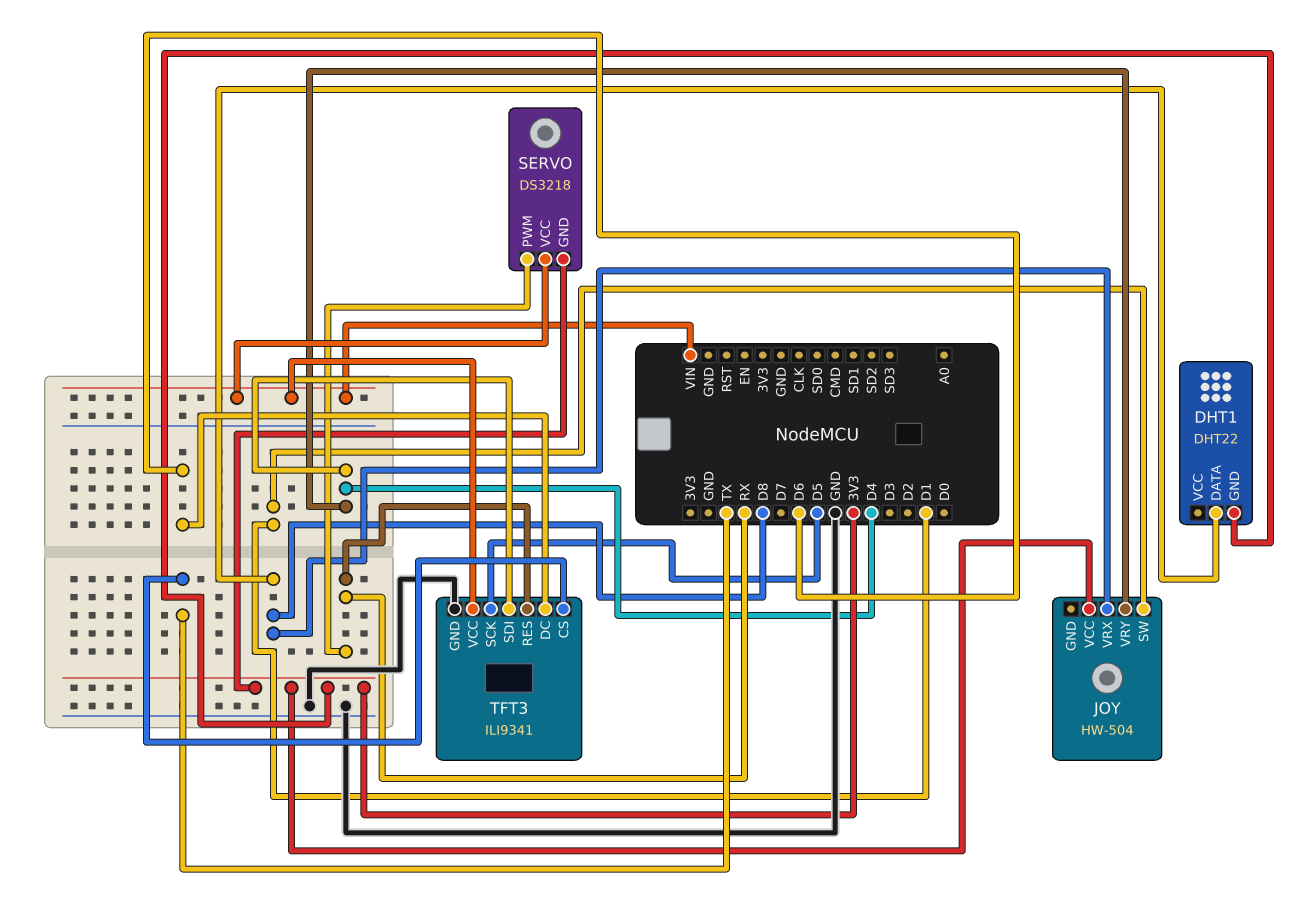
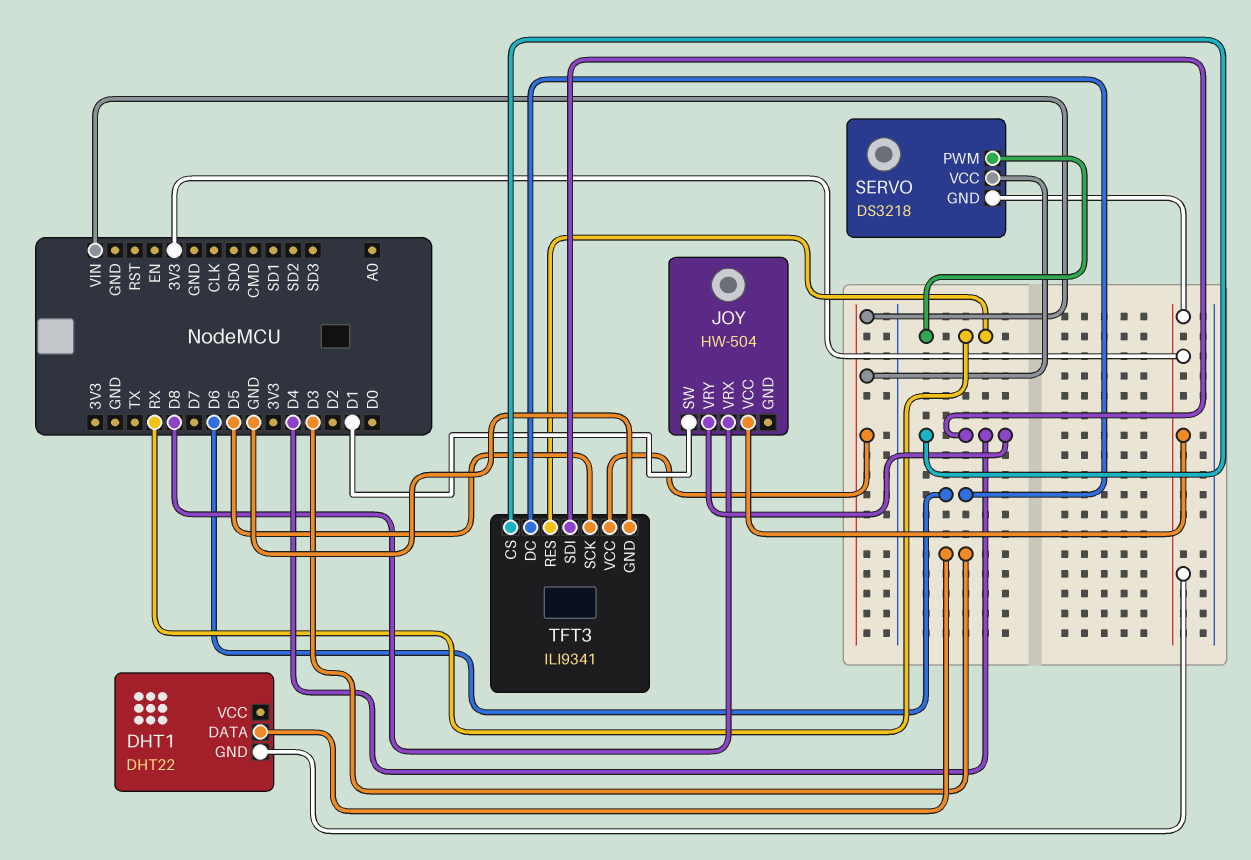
DHT1 pin DATA: D8 -> D3
TFT3 pin CS: TX -> D4

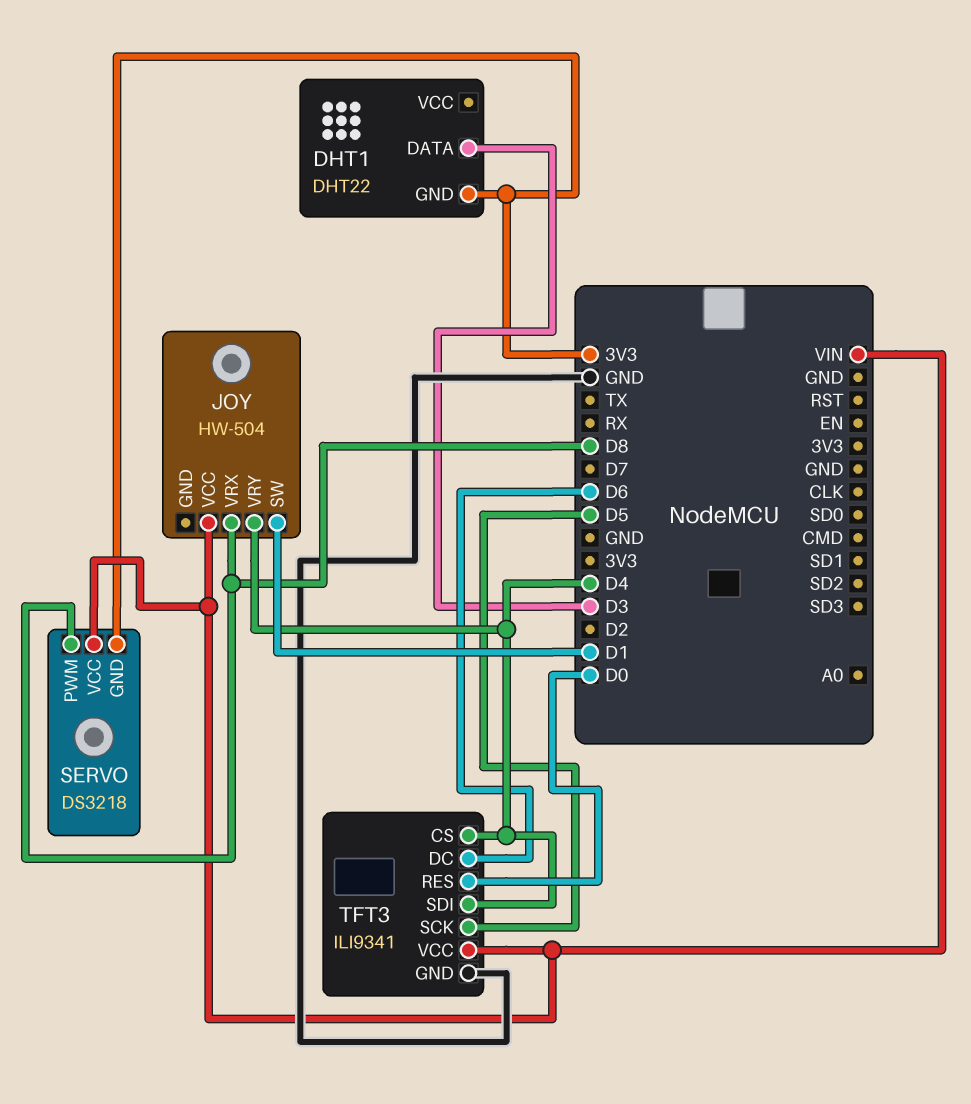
JOY pin VCC: 3V3 -> VIN
SERVO pin PWM: RX -> D8
TFT3 pin RES: RX -> D0

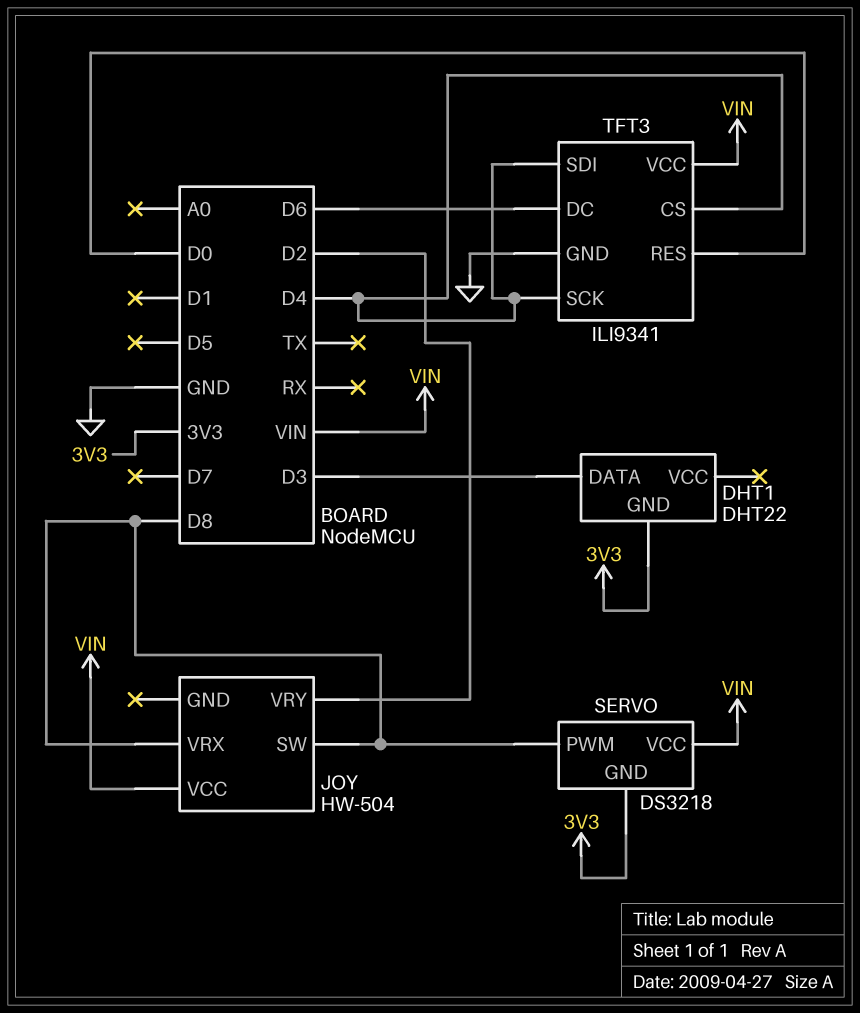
JOY pin SW: D1 -> D8
JOY pin VRY: D4 -> D2
TFT3 pin SCK: D5 -> D4

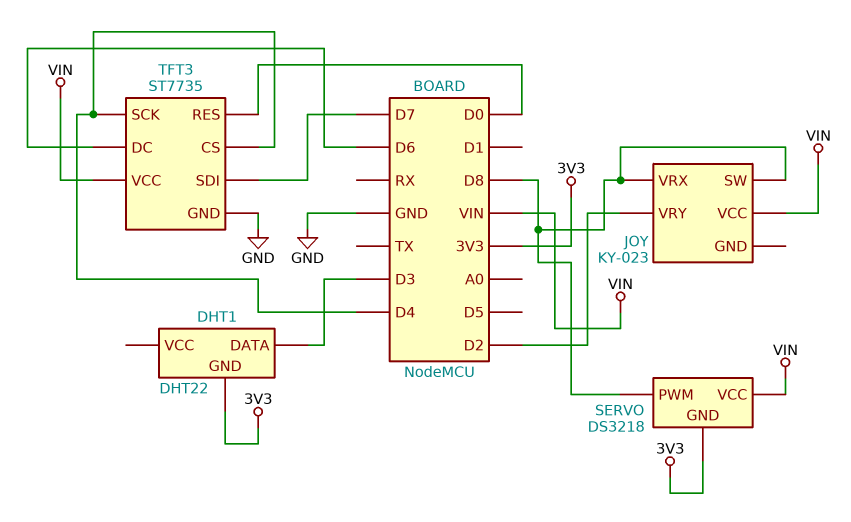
JOY: HW-504 -> KY-023
TFT3: ILI9341 -> ST7735
TFT3 pin SDI: D4 -> D7

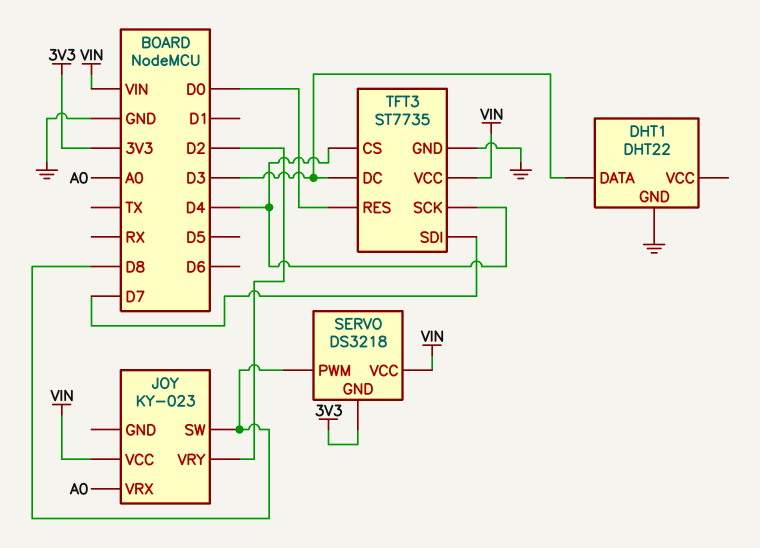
DHT1 pin GND: 3V3 -> GND
JOY pin VRX: D8 -> A0
TFT3 pin DC: D6 -> D3

